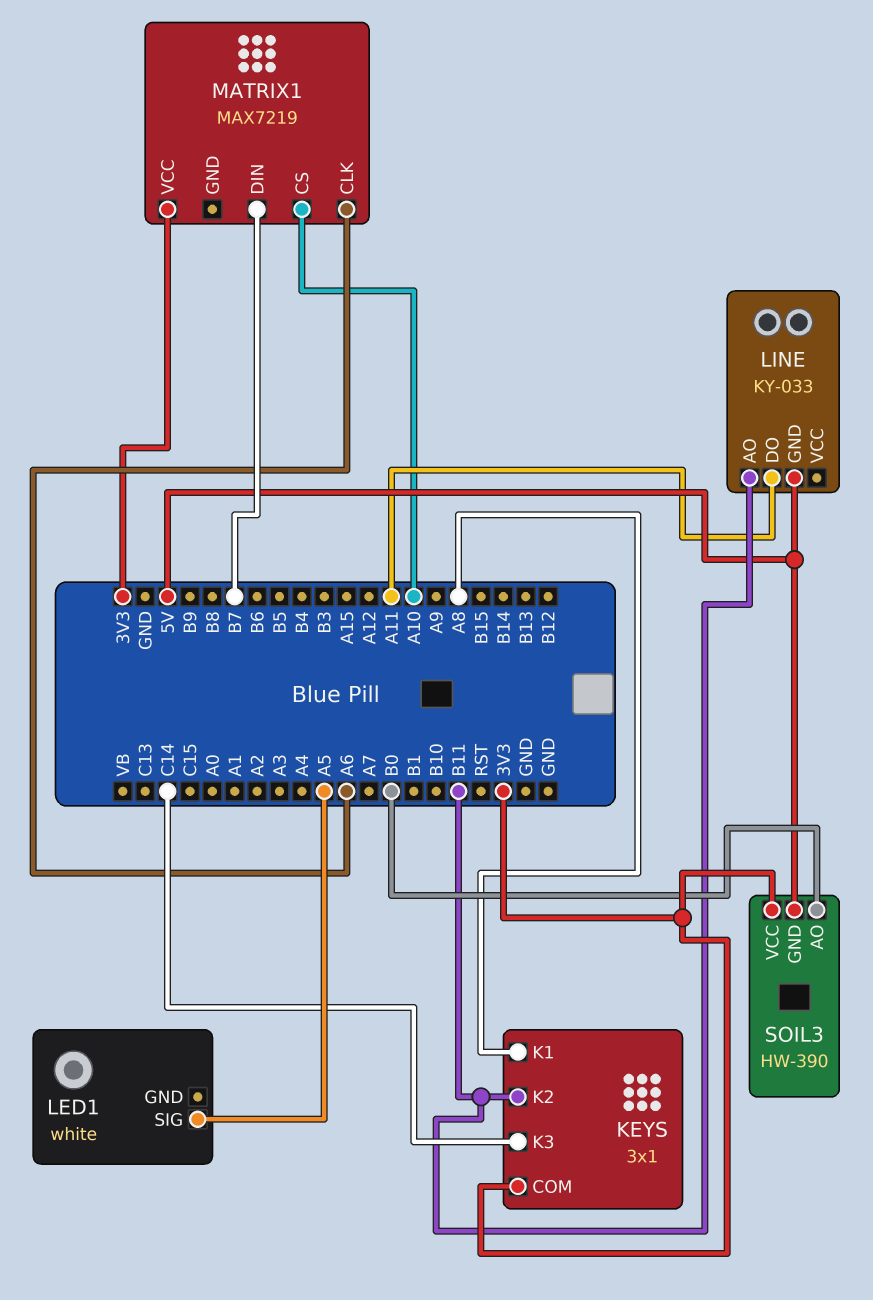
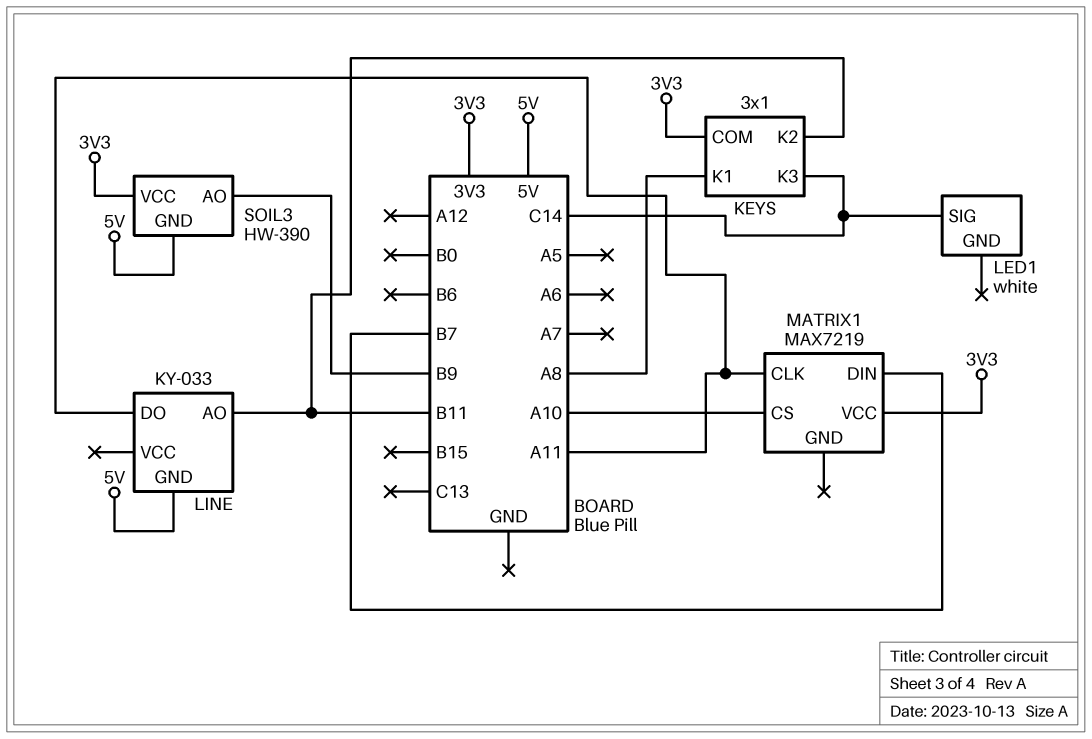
LED1 pin SIG: A5 -> C14
MATRIX1 pin CLK: A6 -> A11
SOIL3 pin AO: B0 -> B9

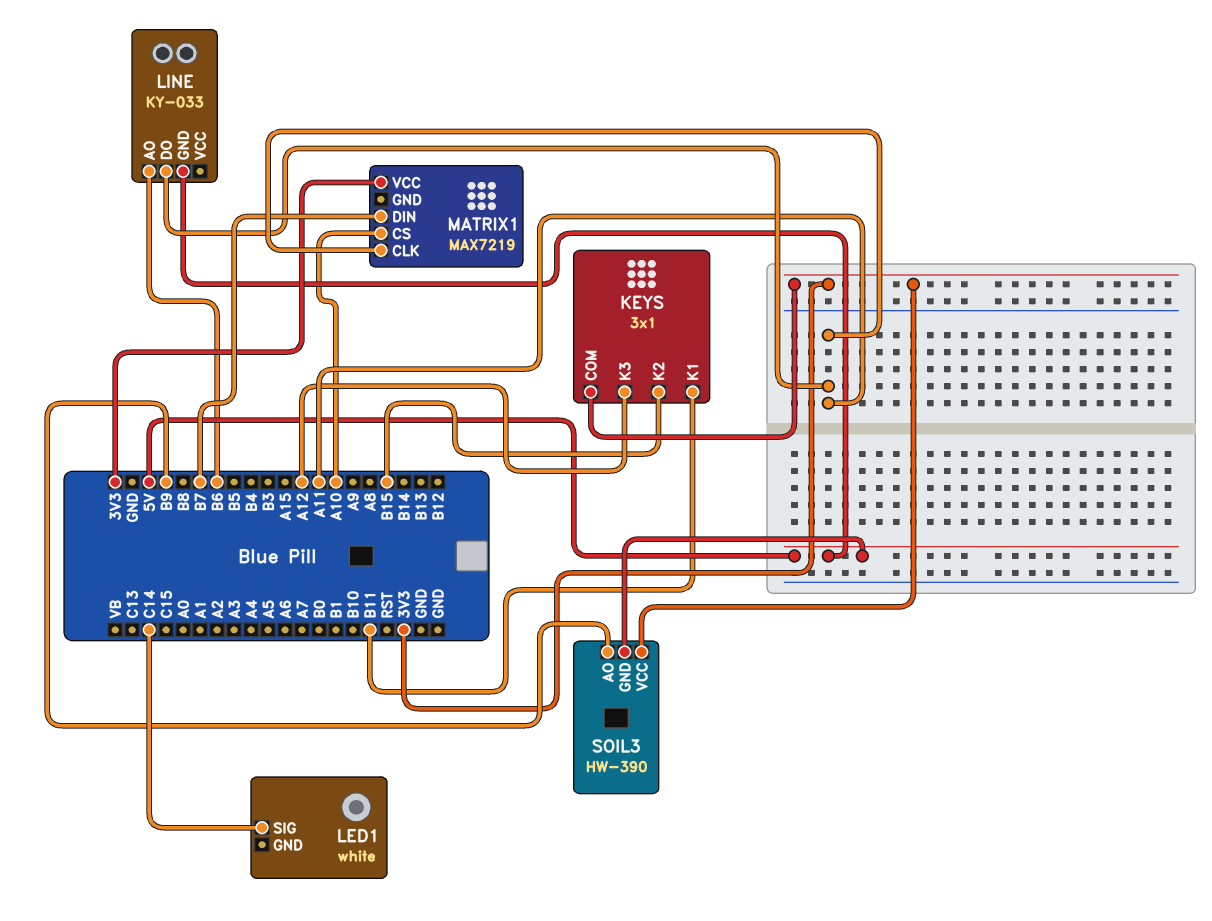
KEYS pin K1: A8 -> B11
KEYS pin K2: B11 -> B15
KEYS pin K3: C14 -> A12
LINE pin AO: B11 -> B6

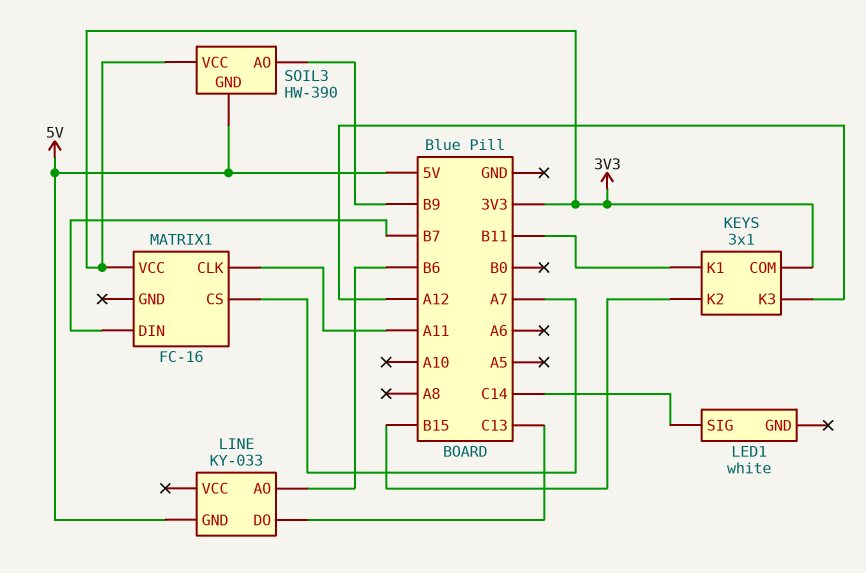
LINE pin DO: A11 -> C13
MATRIX1: MAX7219 -> FC-16
MATRIX1 pin CS: A10 -> A7

